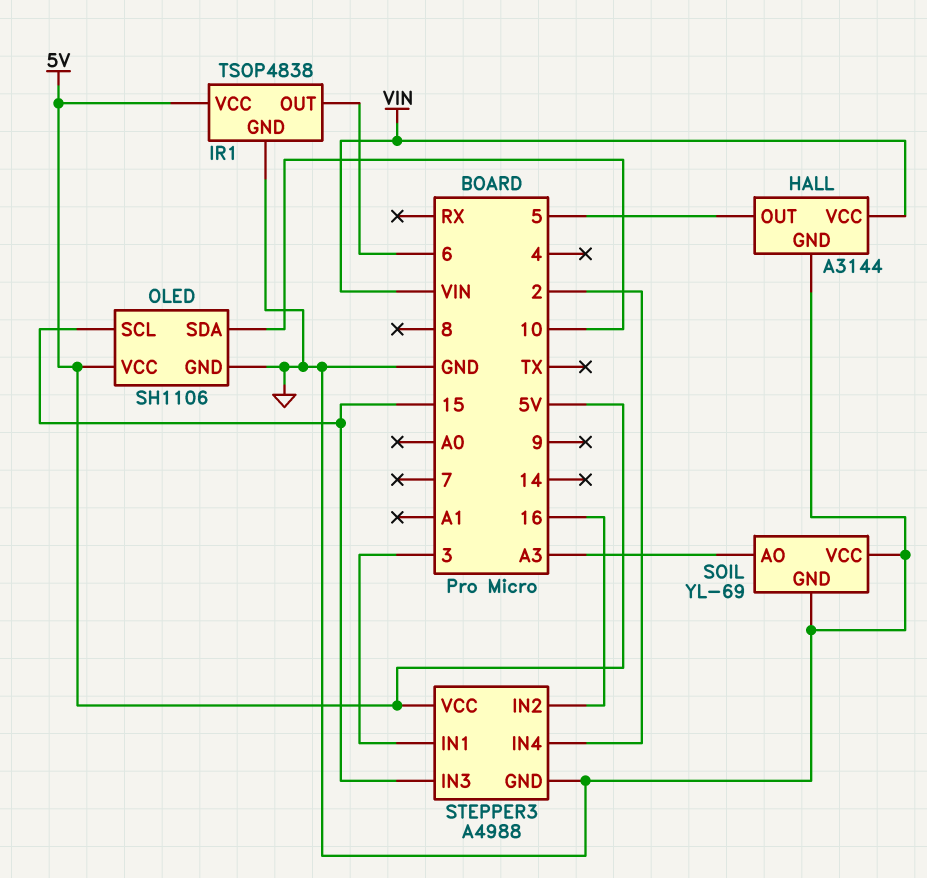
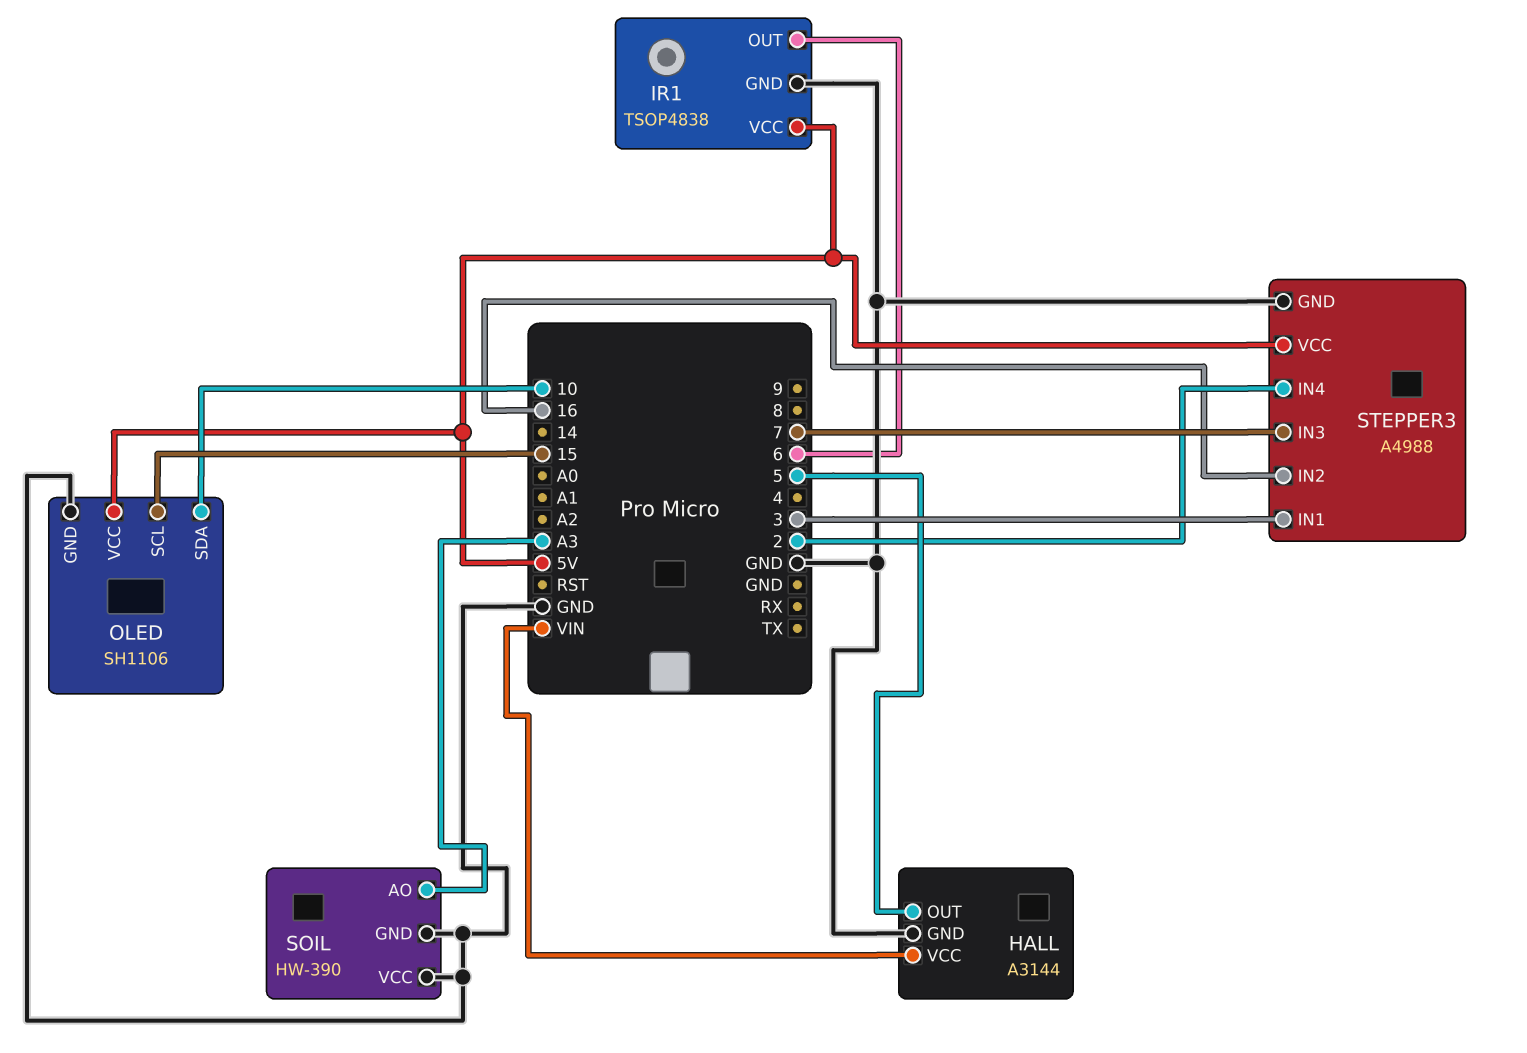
SOIL: YL-69 -> HW-390
STEPPER3 pin IN3: 15 -> 7

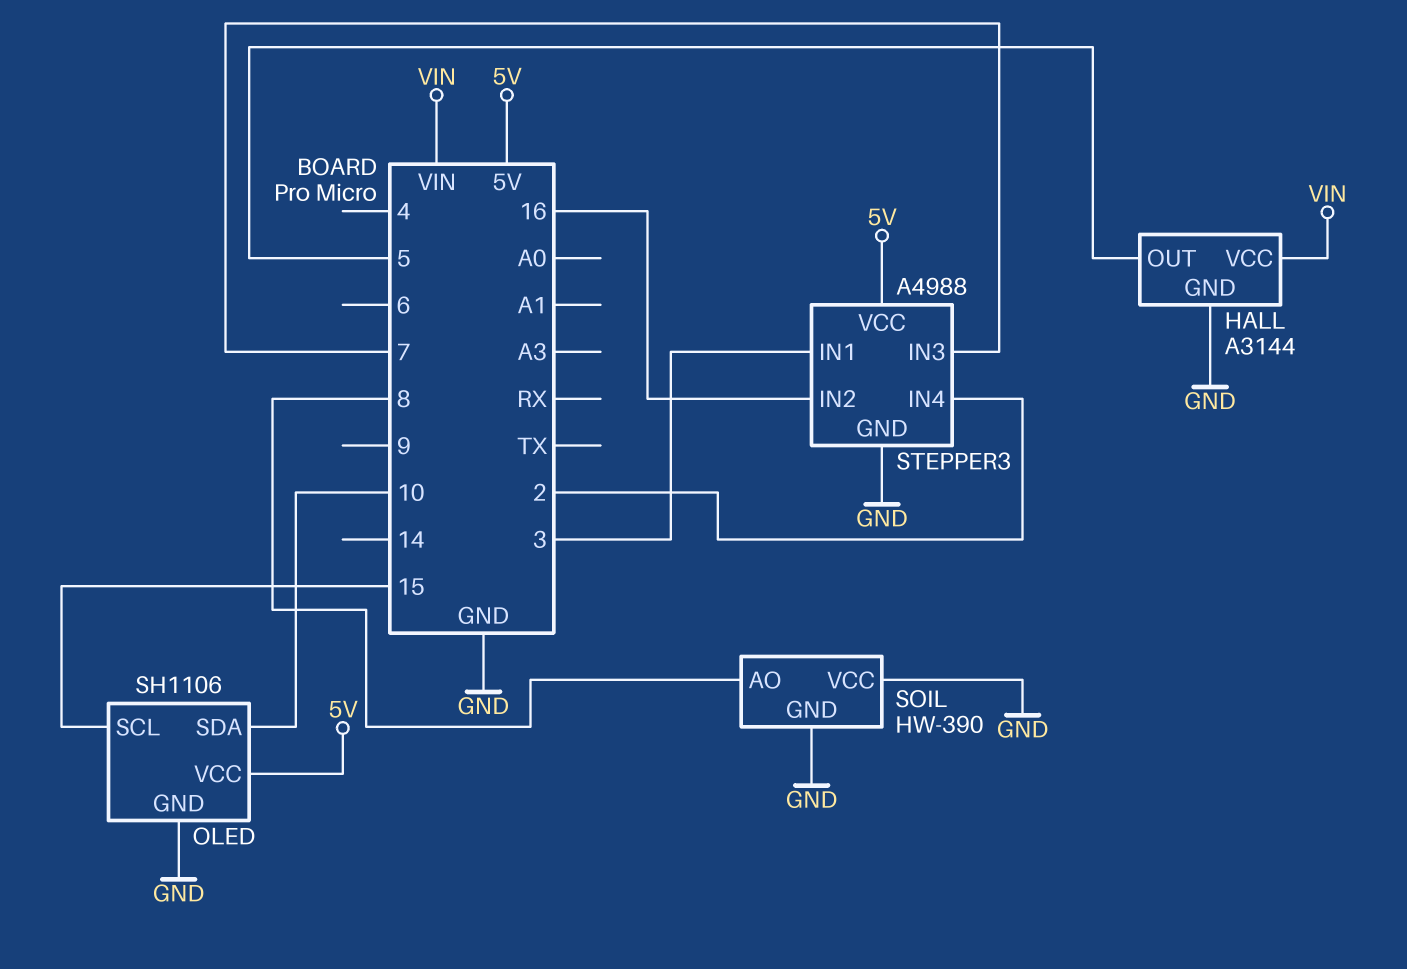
IR1: TSOP4838 -> none
IR1 pin GND: GND -> none
IR1 pin OUT: 6 -> none
IR1 pin VCC: 5V -> none
SOIL pin AO: A3 -> 8

